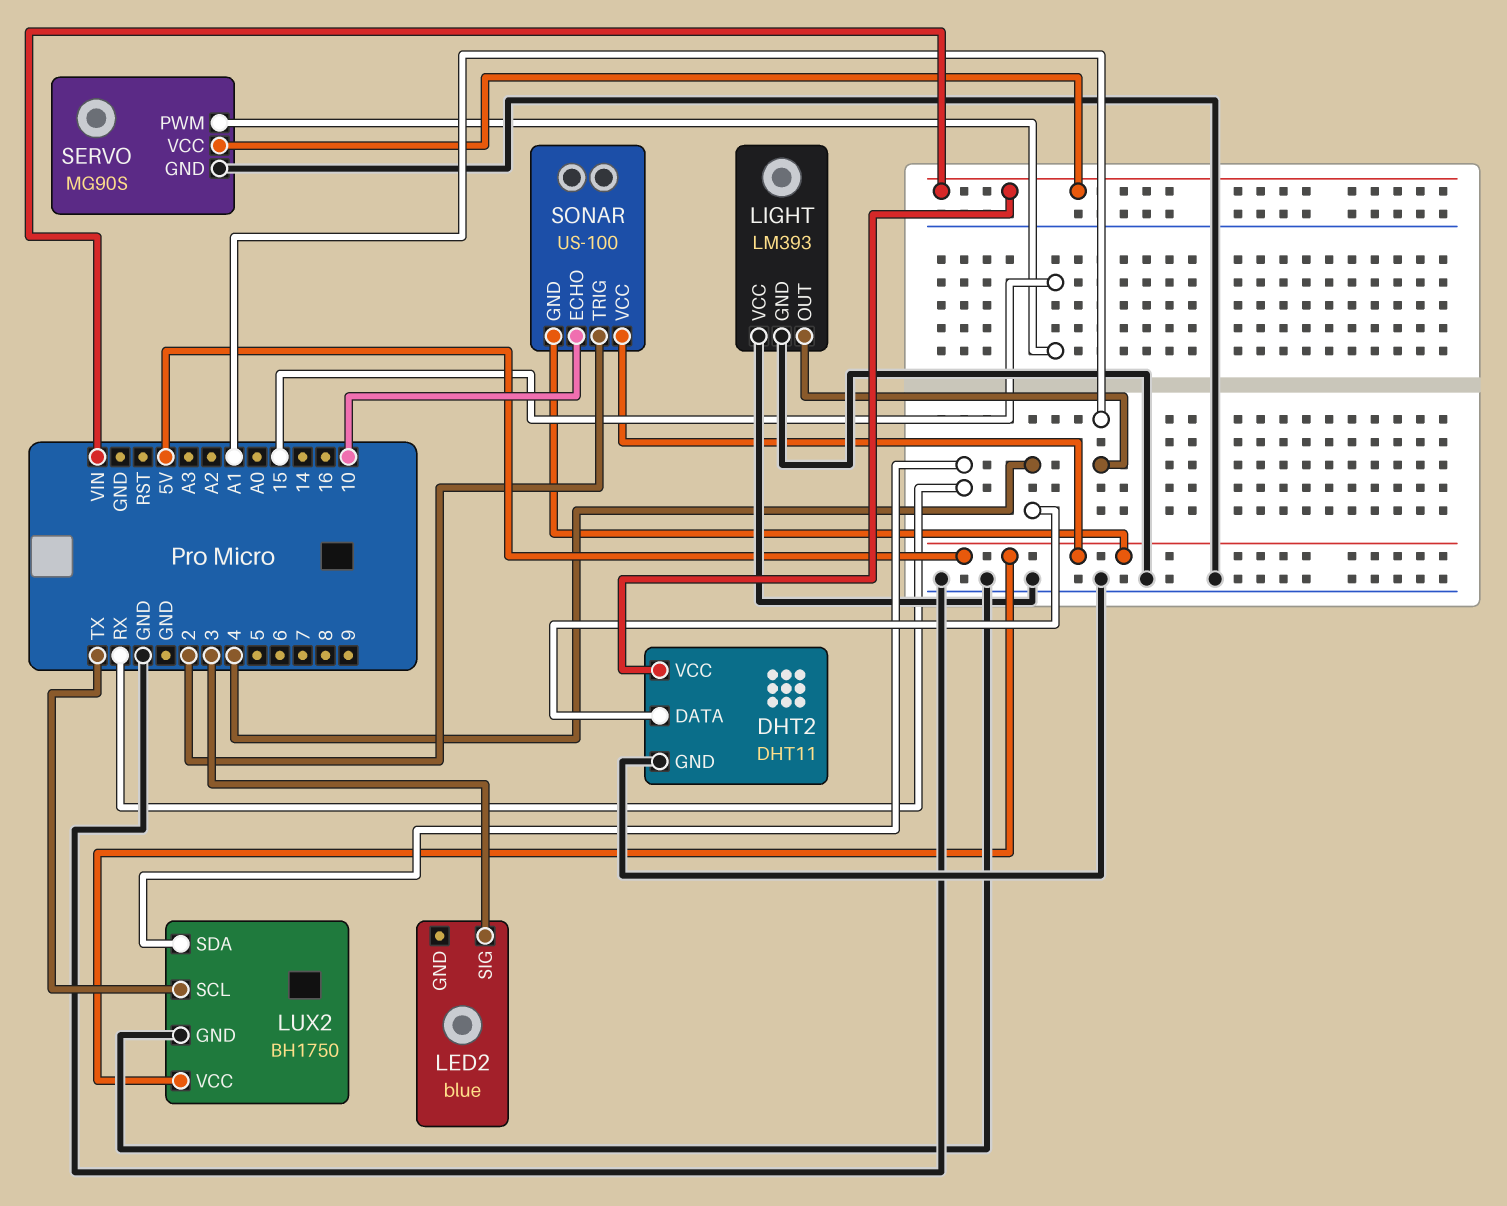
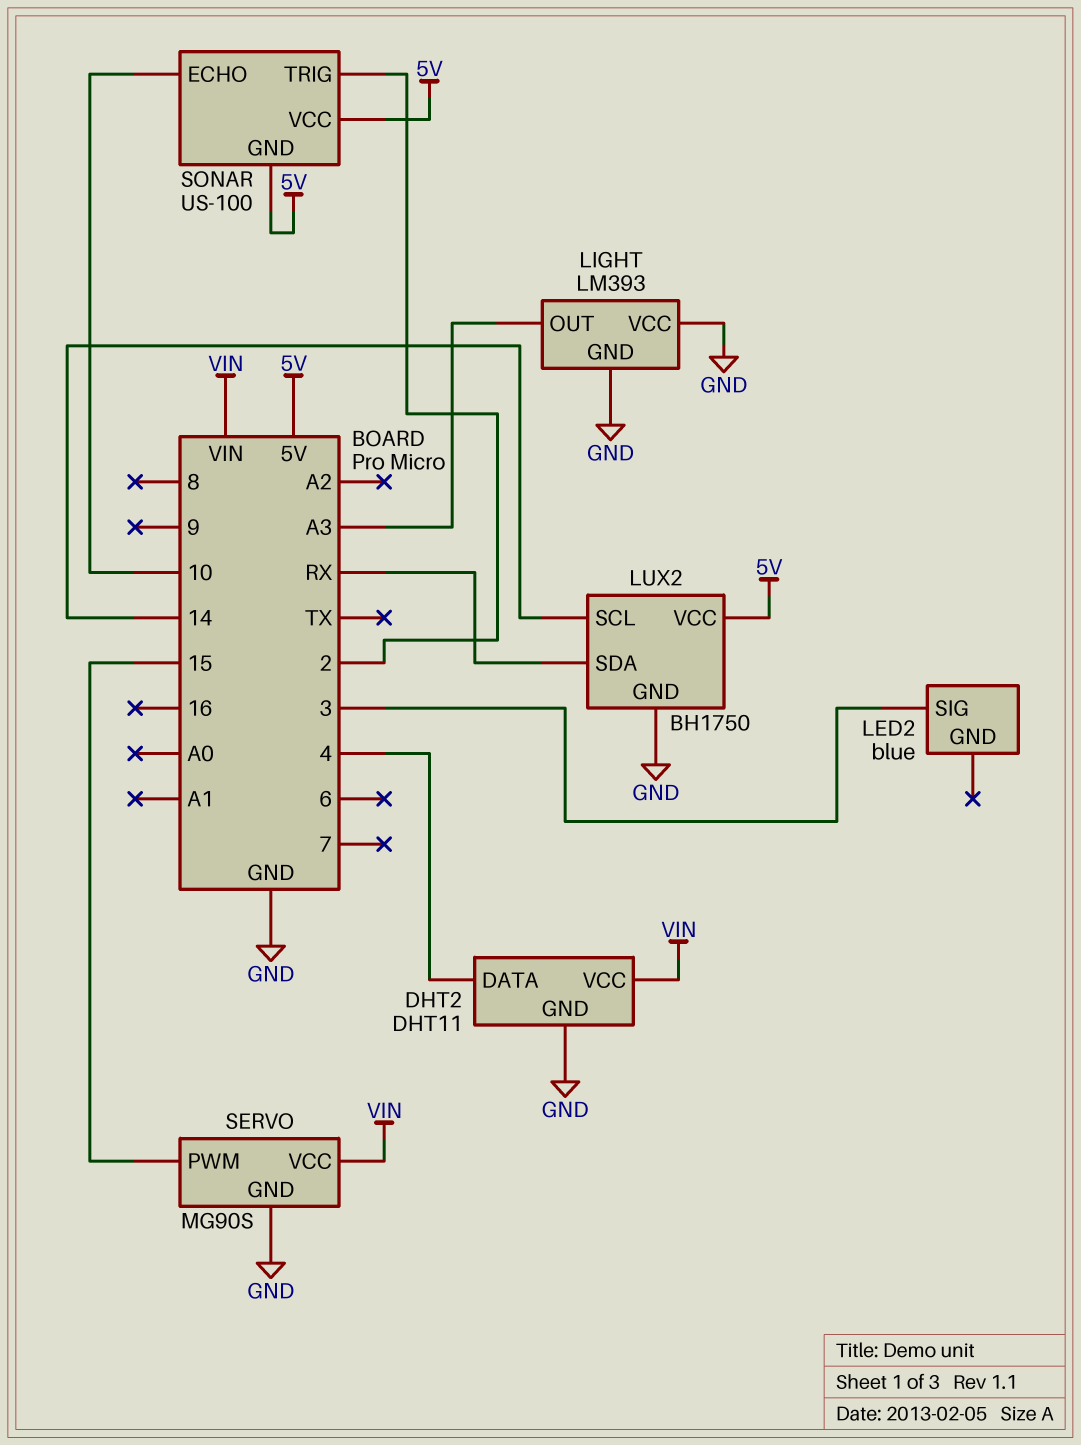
LIGHT pin OUT: A1 -> A3
LUX2 pin SCL: TX -> 14

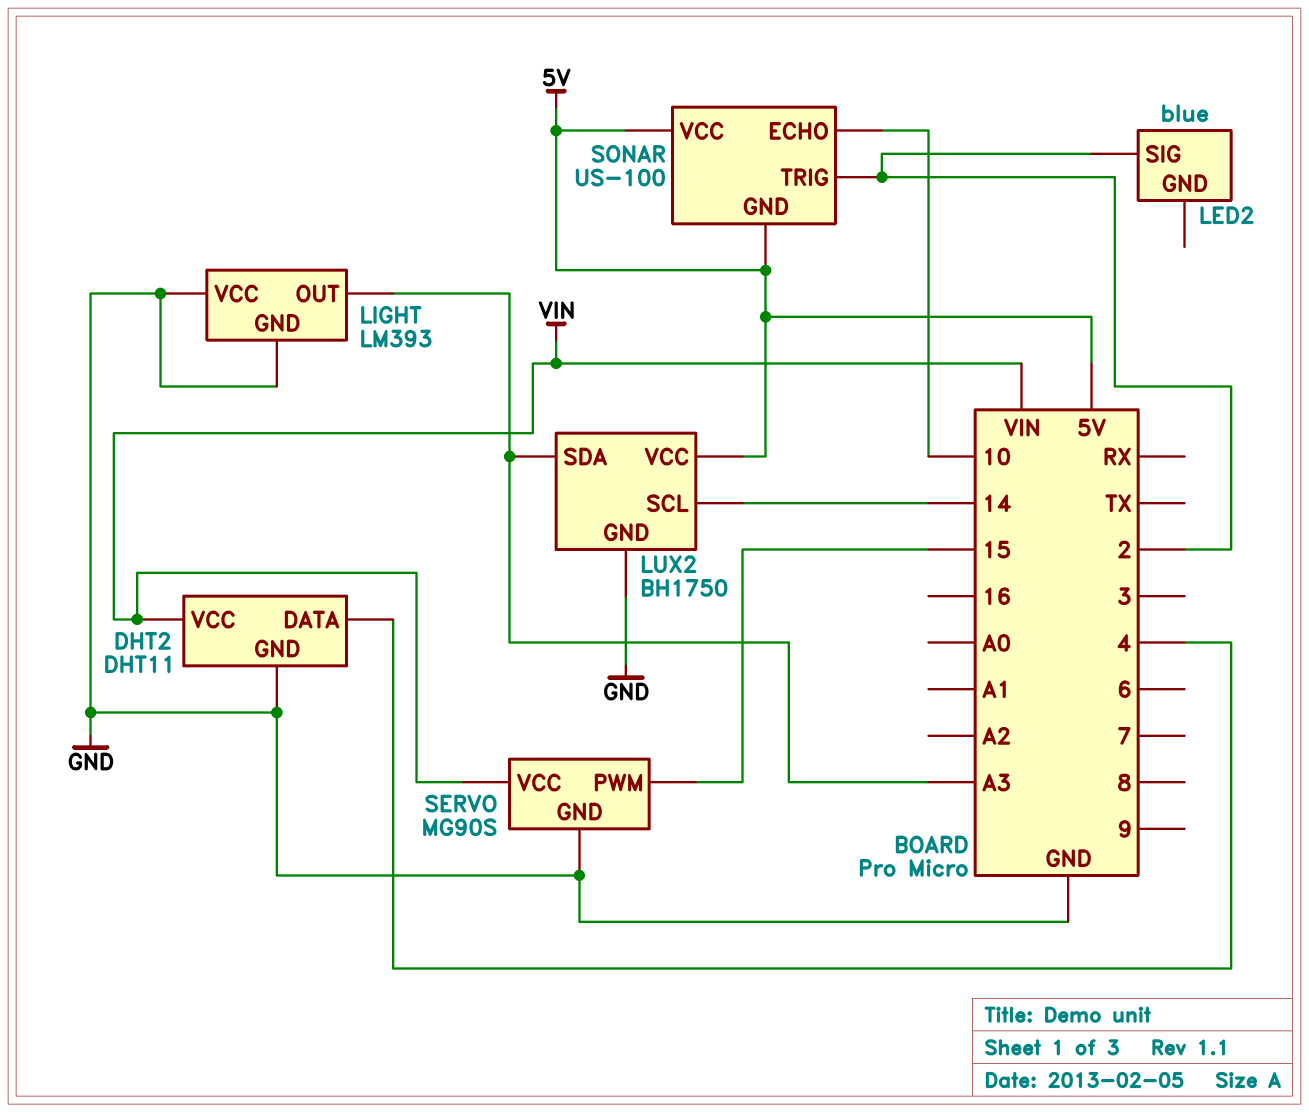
LED2 pin SIG: 3 -> 2
LUX2 pin SDA: RX -> A3

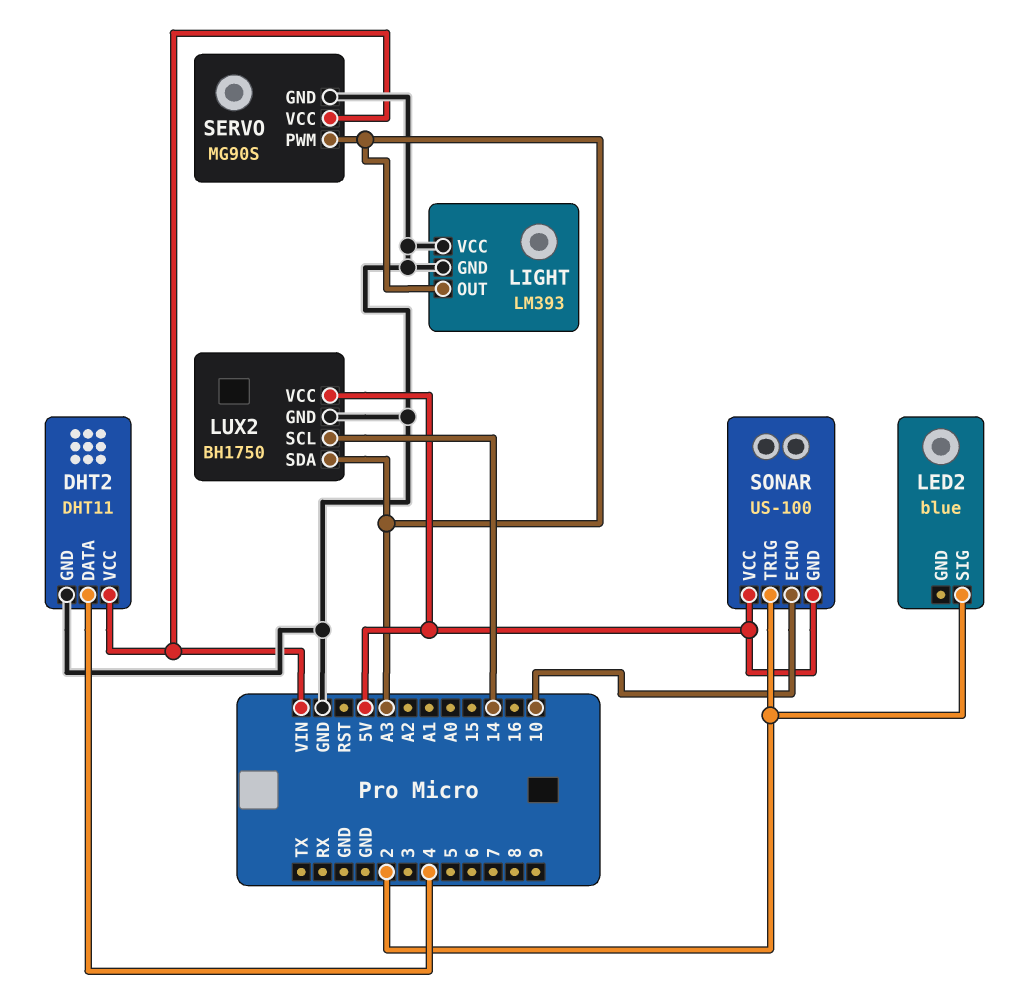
SERVO pin PWM: 15 -> A3

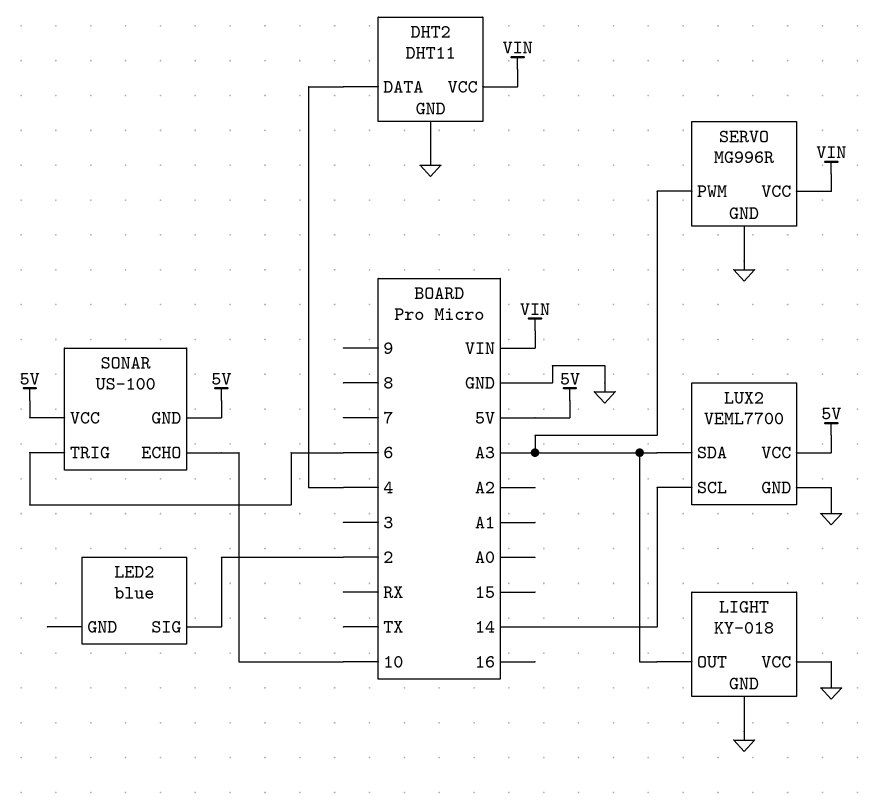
LIGHT: LM393 -> KY-018
LUX2: BH1750 -> VEML7700
SERVO: MG90S -> MG996R
SONAR pin TRIG: 2 -> 6

